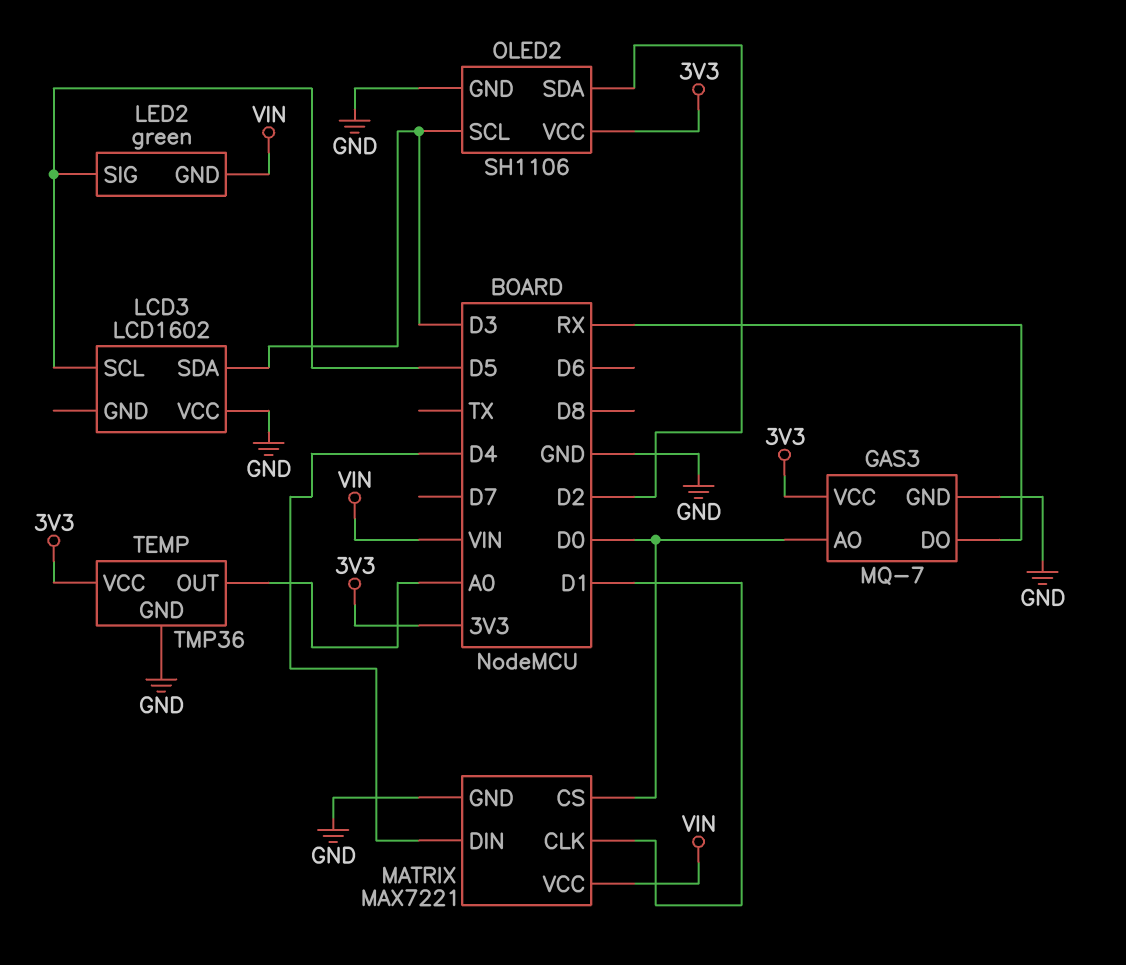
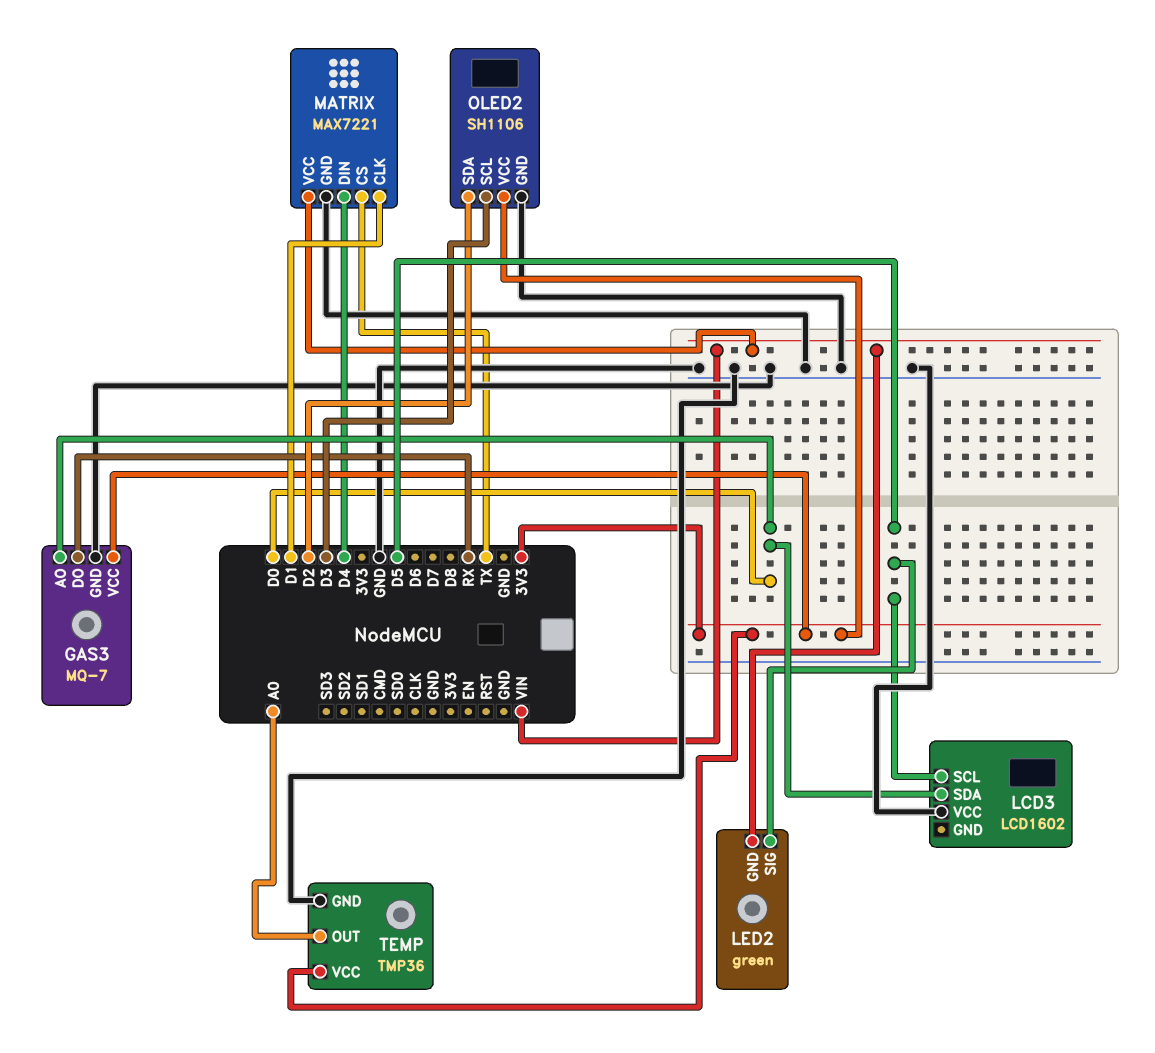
LCD3 pin SDA: D3 -> D0
MATRIX pin CS: D0 -> TX

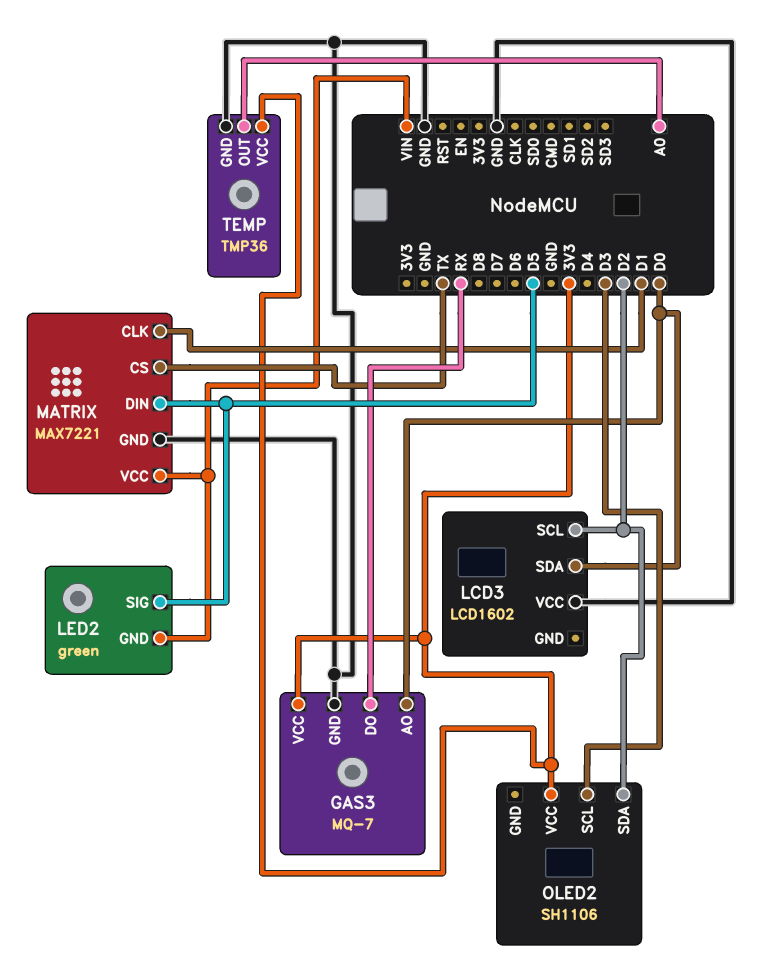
LCD3 pin SCL: D5 -> D2
MATRIX pin DIN: D4 -> D5
OLED2 pin GND: GND -> none

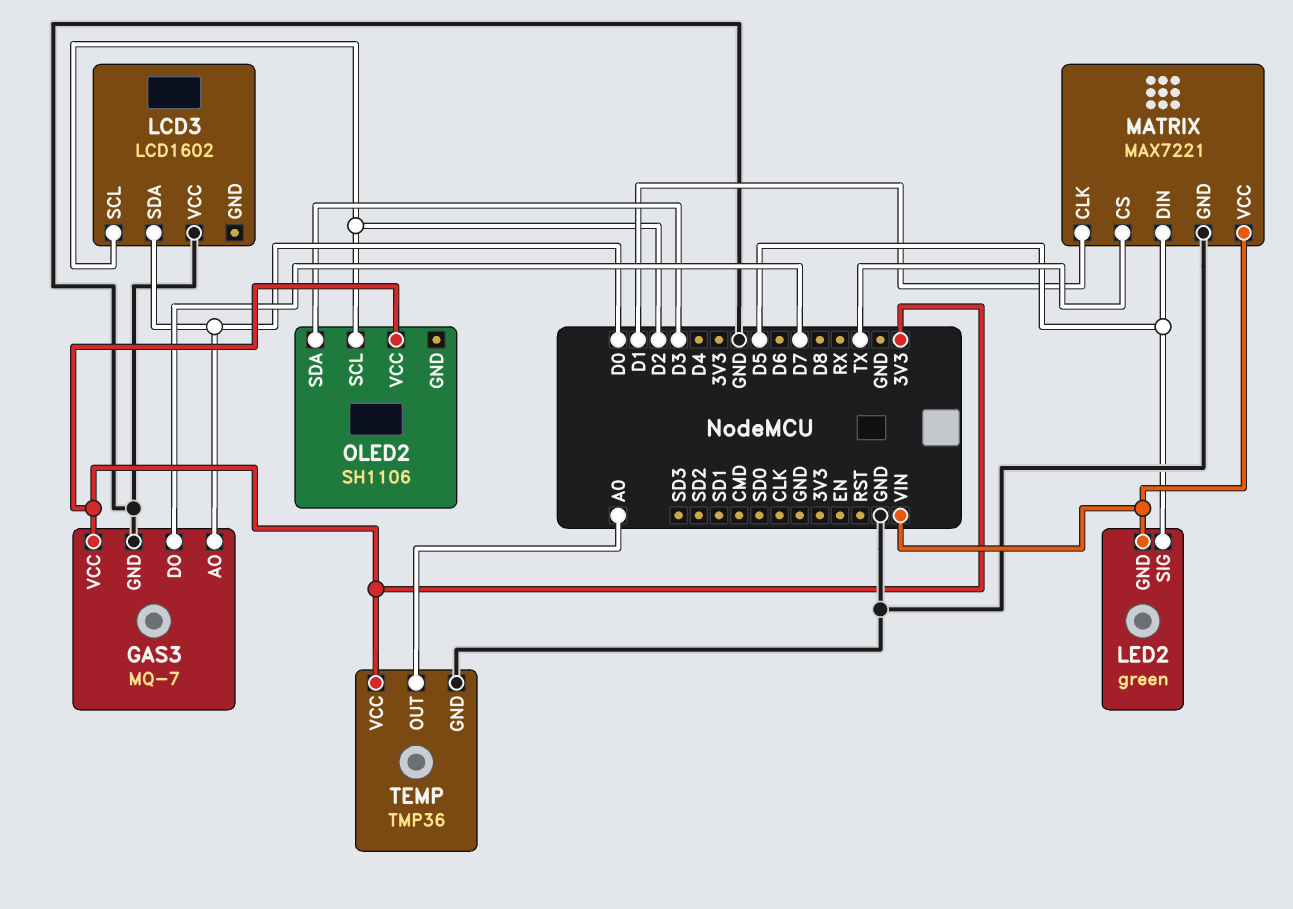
GAS3 pin DO: RX -> D7
OLED2 pin SCL: D3 -> D2
OLED2 pin SDA: D2 -> D3

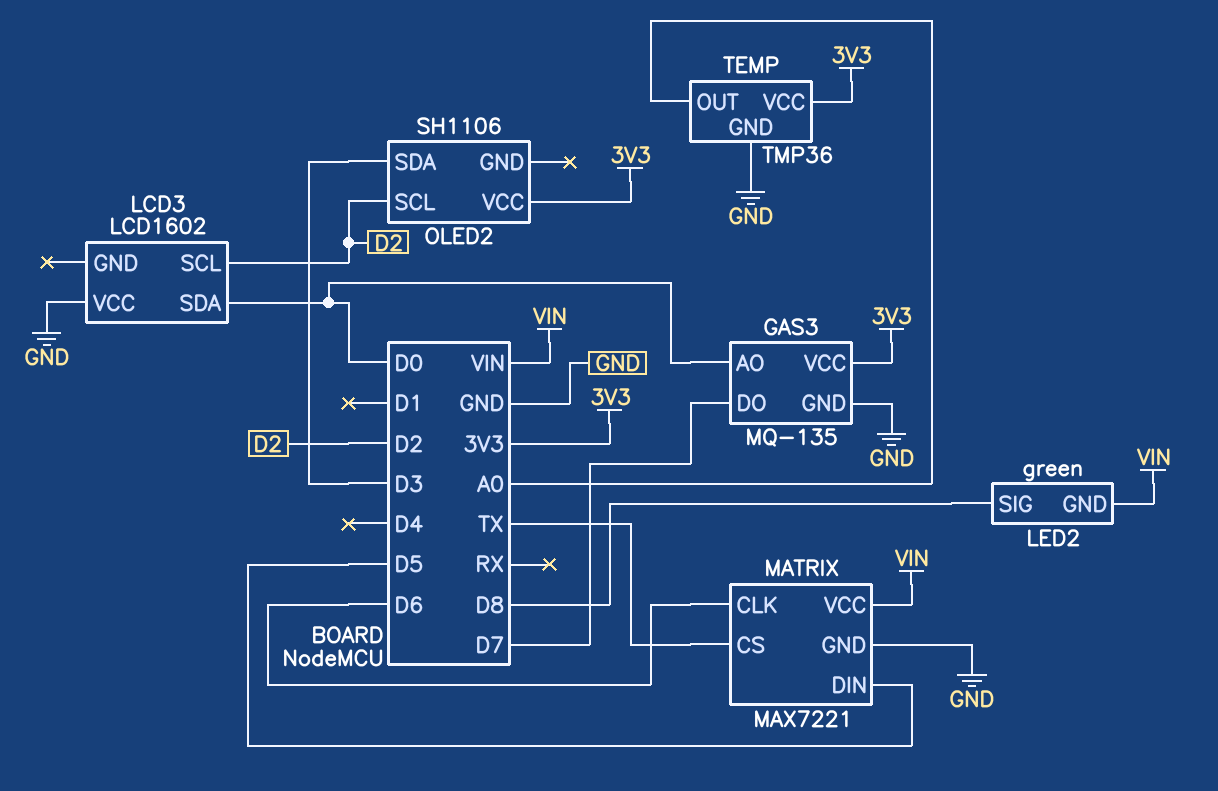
GAS3: MQ-7 -> MQ-135
LED2 pin SIG: D5 -> D8
MATRIX pin CLK: D1 -> D6

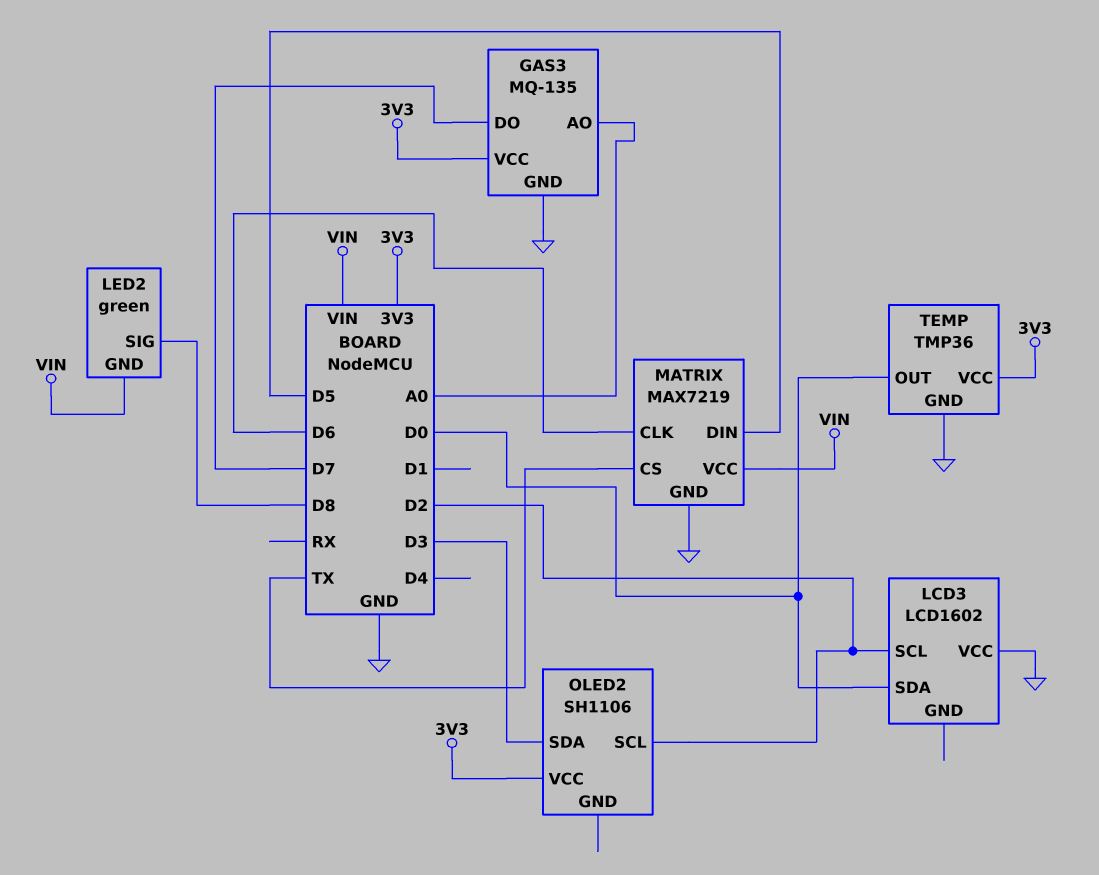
GAS3 pin AO: D0 -> A0
MATRIX: MAX7221 -> MAX7219
TEMP pin OUT: A0 -> D0

